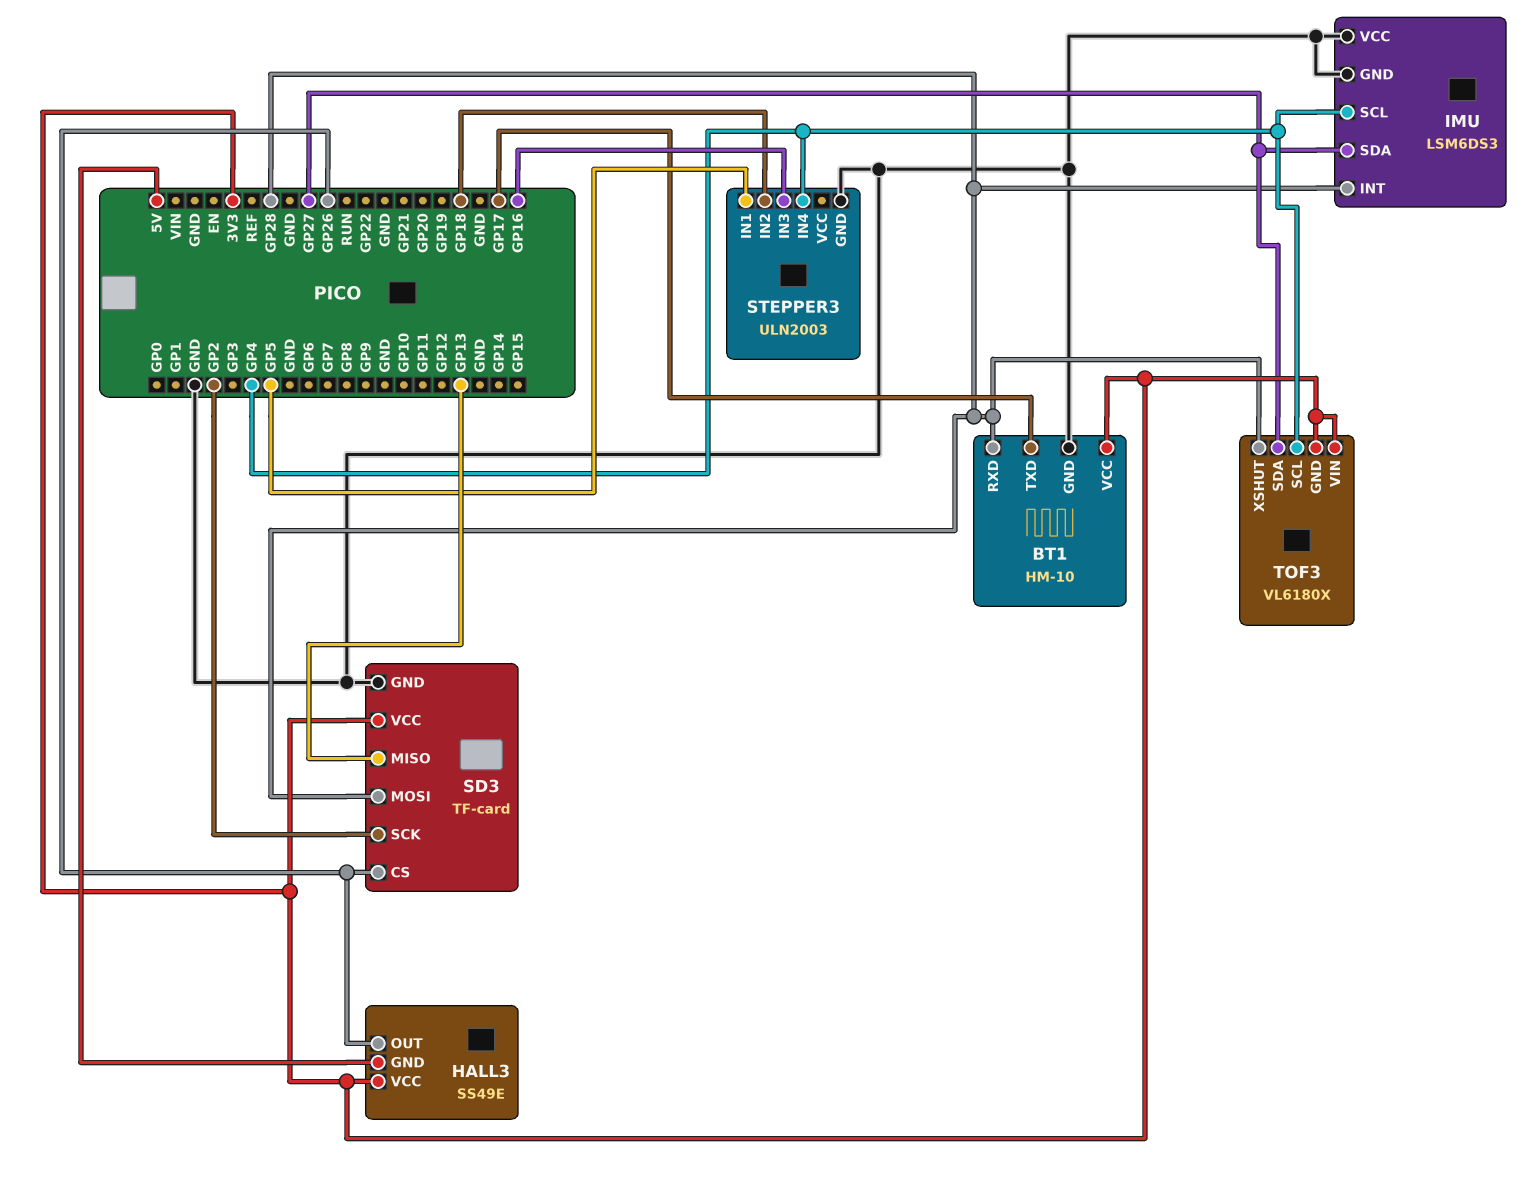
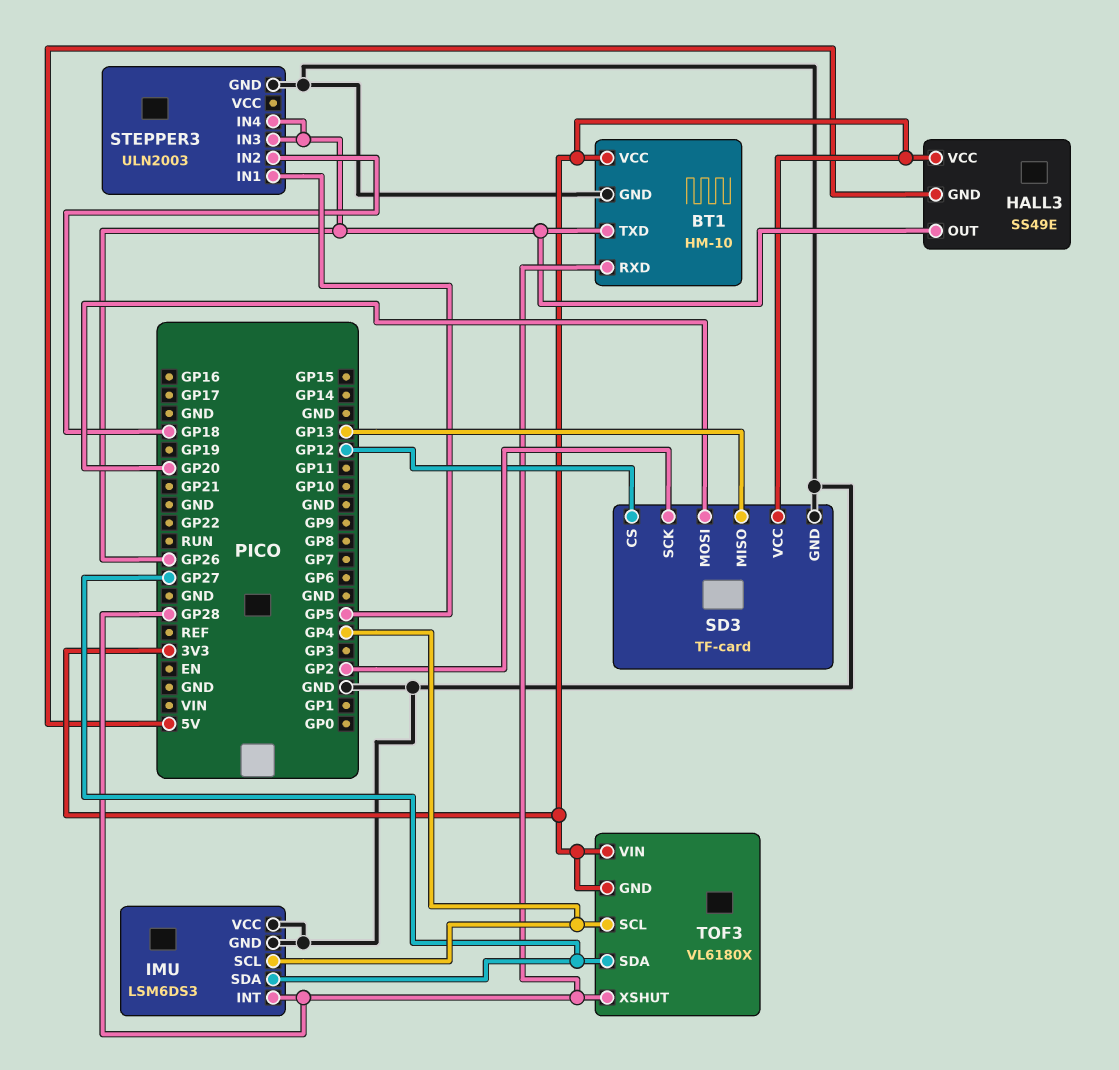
BT1 pin TXD: GP17 -> GP26
SD3 pin CS: GP26 -> GP12
SD3 pin MOSI: GP28 -> GP20
STEPPER3 pin IN3: GP16 -> GP26
STEPPER3 pin IN4: GP4 -> GP26

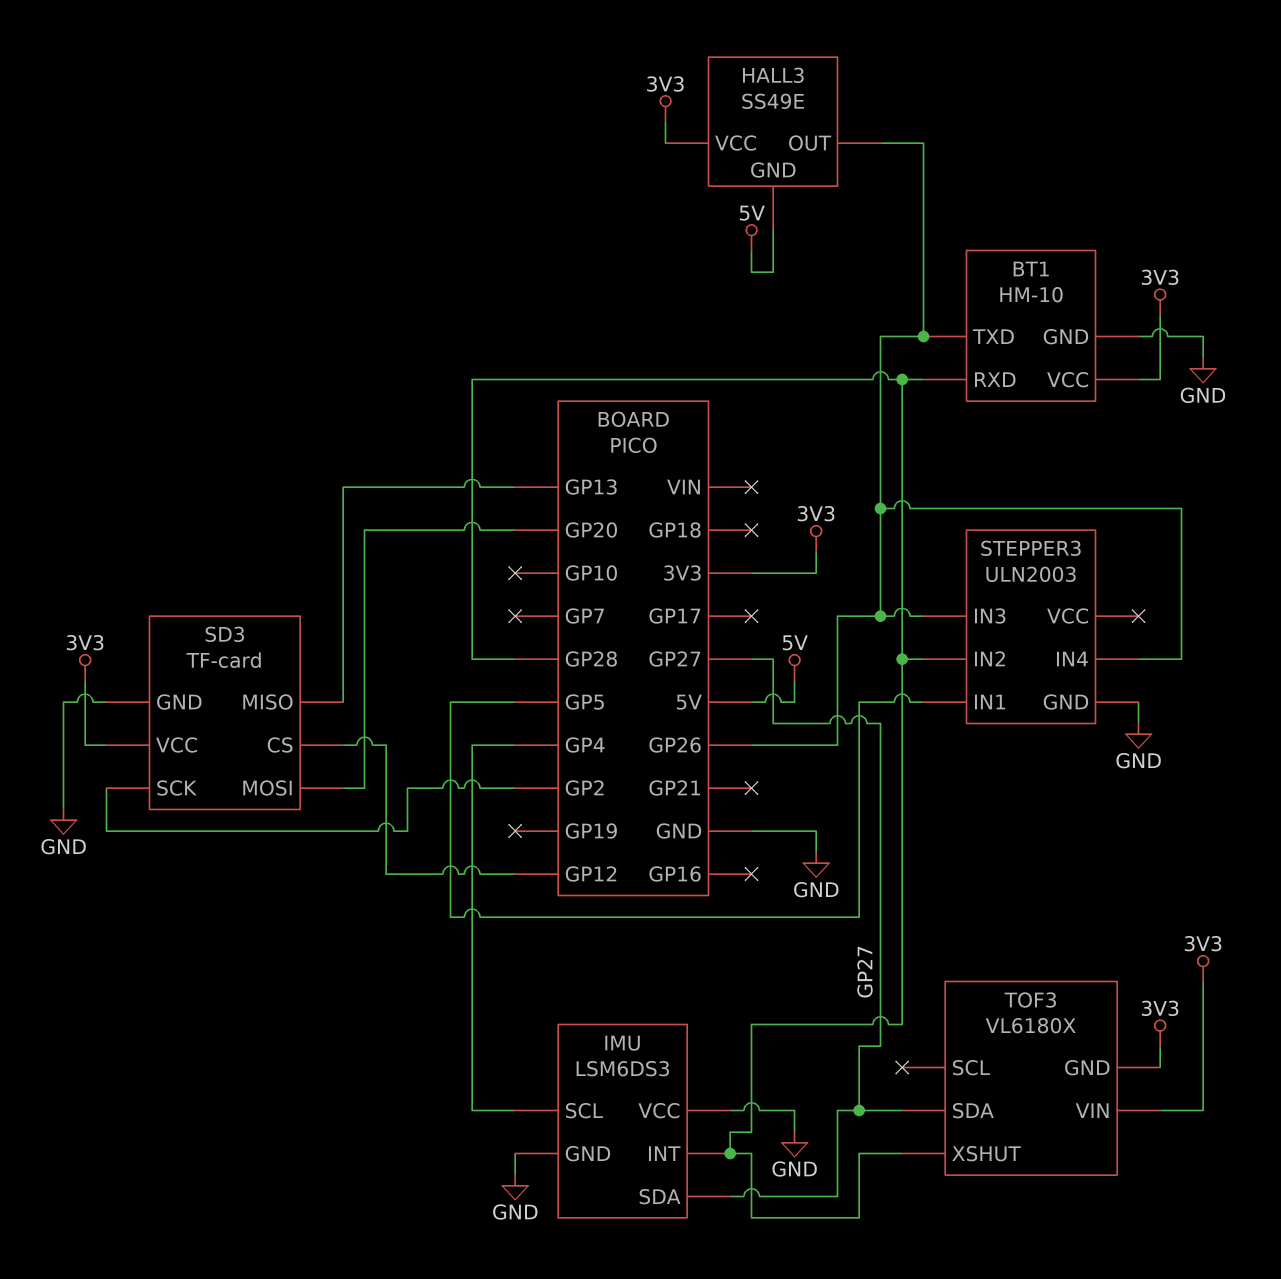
STEPPER3 pin IN2: GP18 -> GP28
TOF3 pin SCL: GP4 -> none

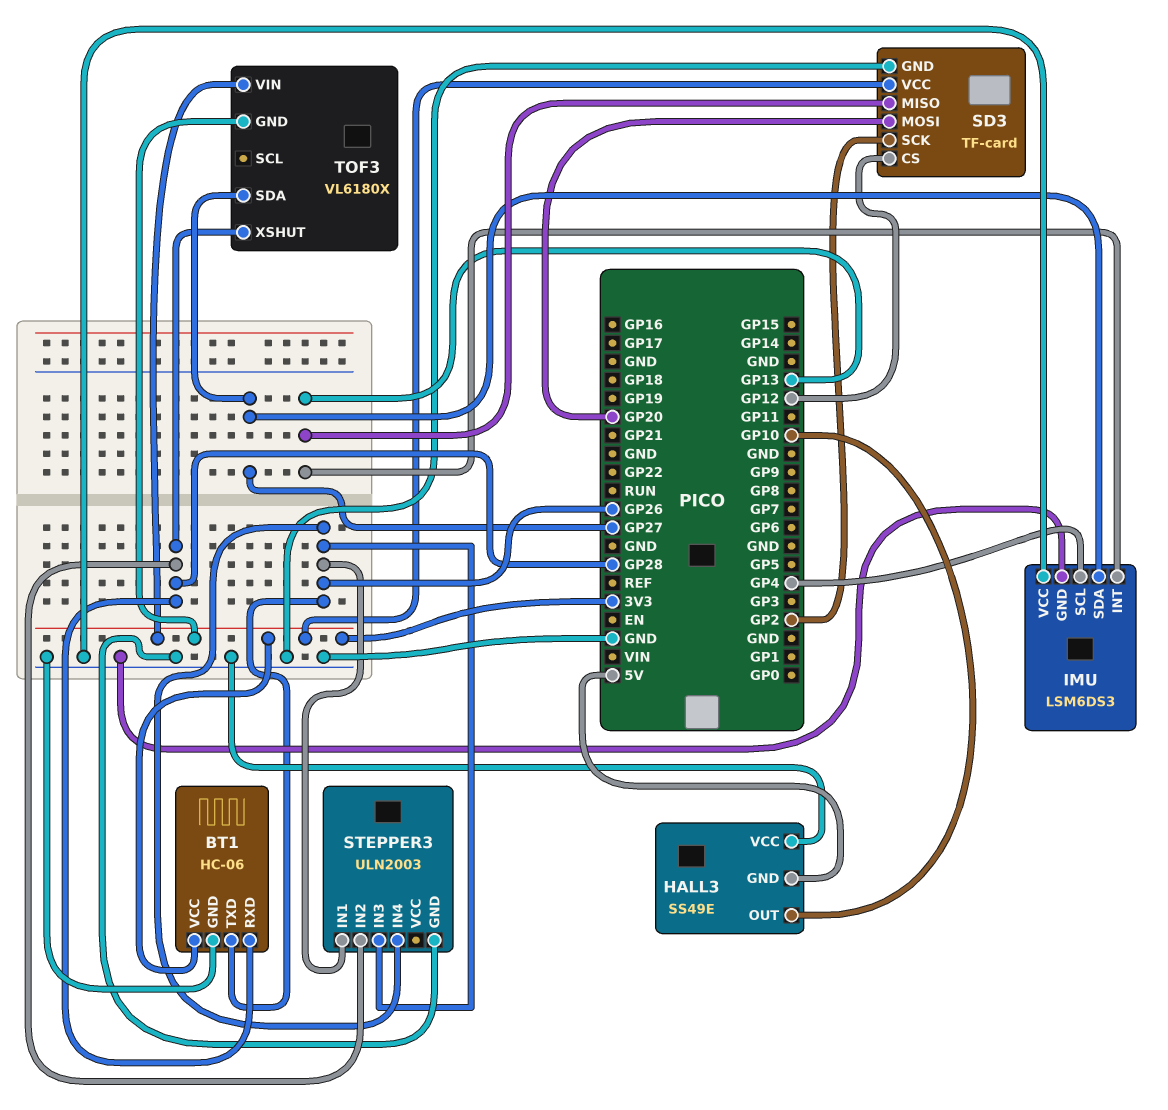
BT1: HM-10 -> HC-06
HALL3 pin OUT: GP26 -> GP10
HALL3 pin VCC: 3V3 -> GND
IMU pin INT: GP28 -> GP13
STEPPER3 pin IN1: GP5 -> GP26

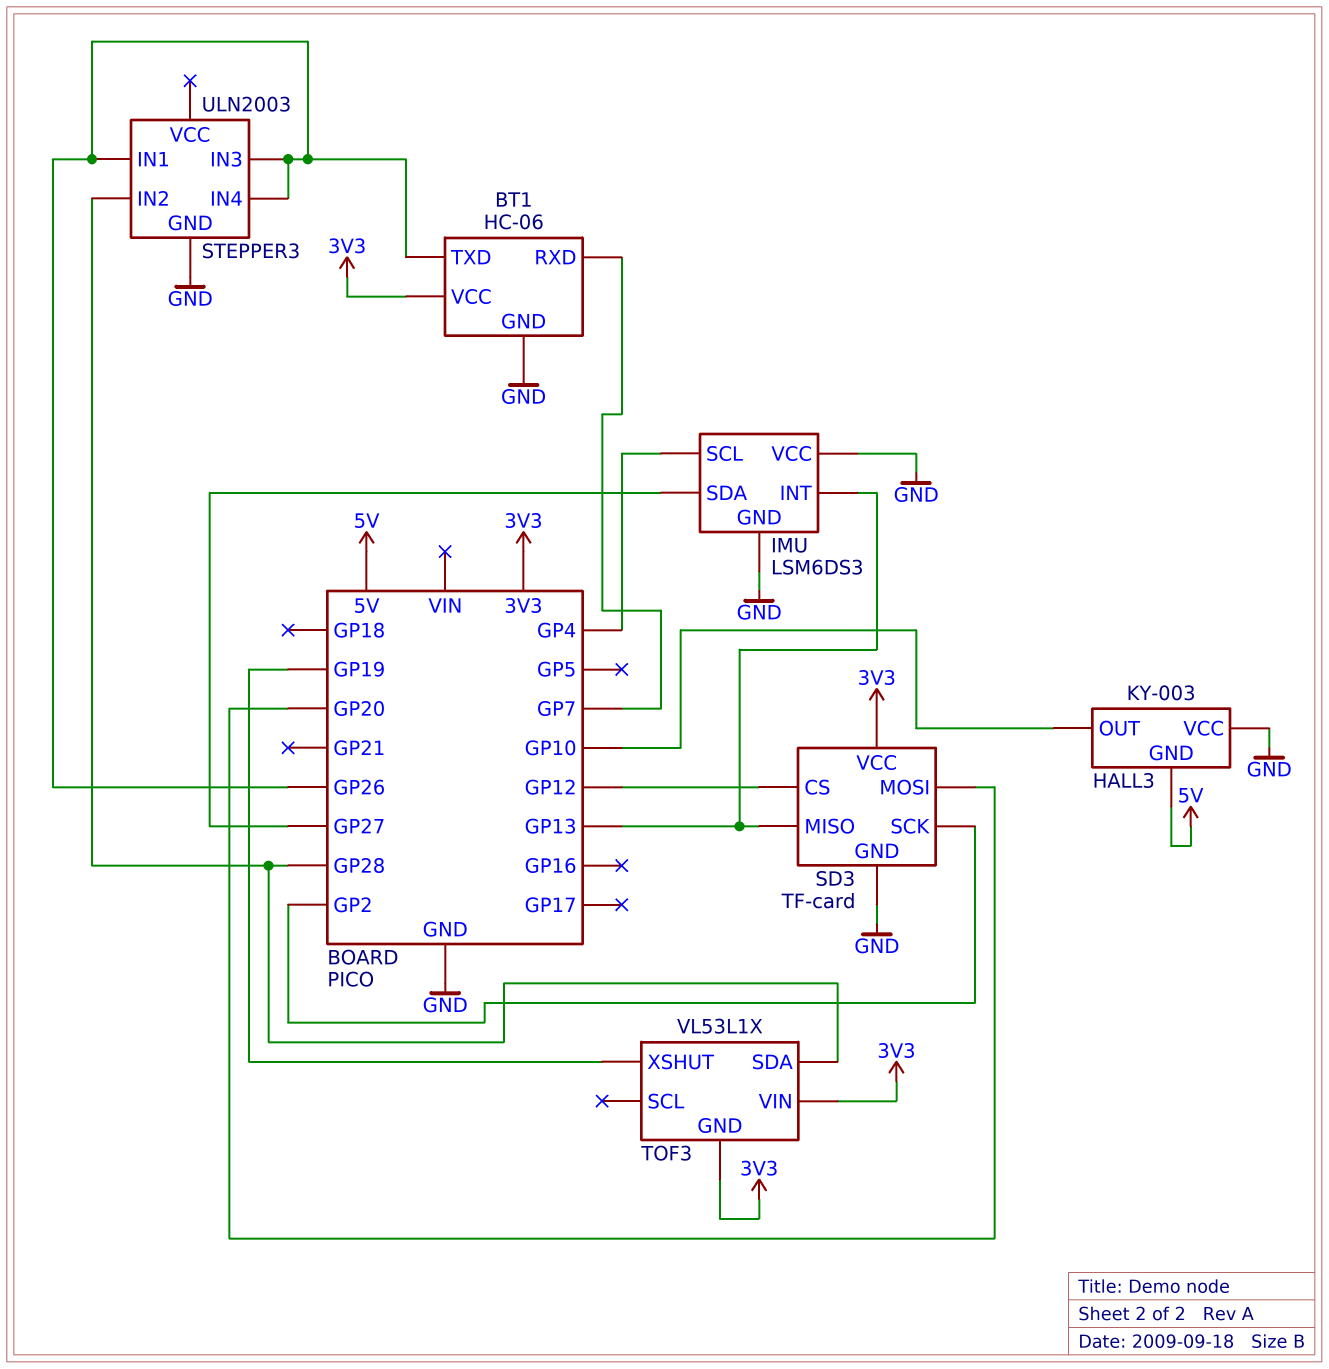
BT1 pin RXD: GP28 -> GP7
HALL3: SS49E -> KY-003
TOF3: VL6180X -> VL53L1X
TOF3 pin SDA: GP27 -> GP28
TOF3 pin XSHUT: GP28 -> GP19

